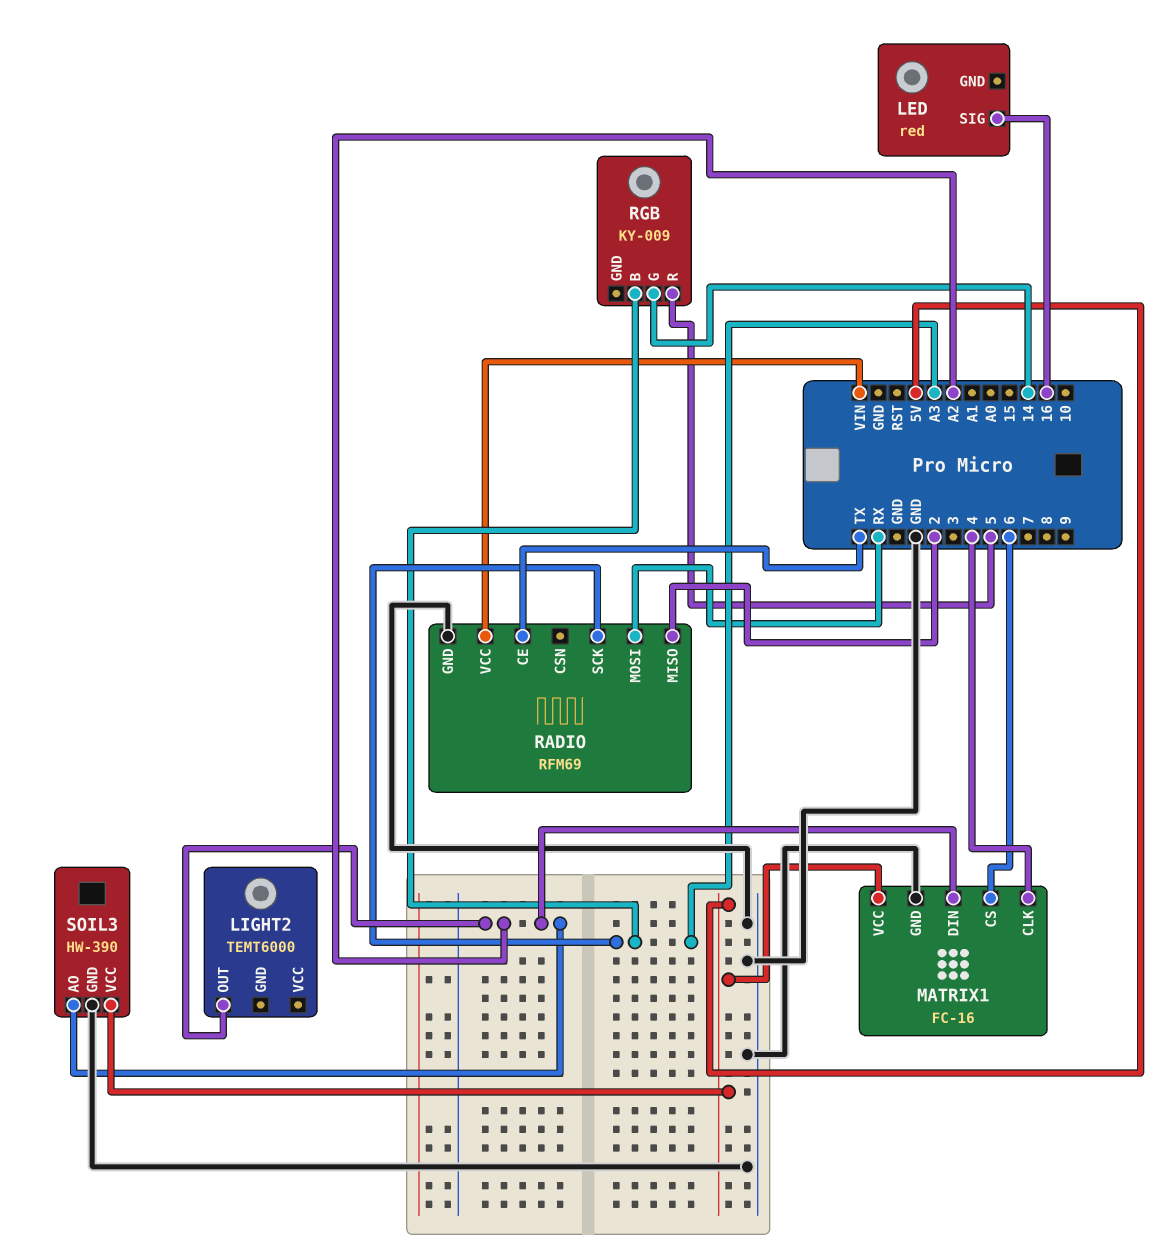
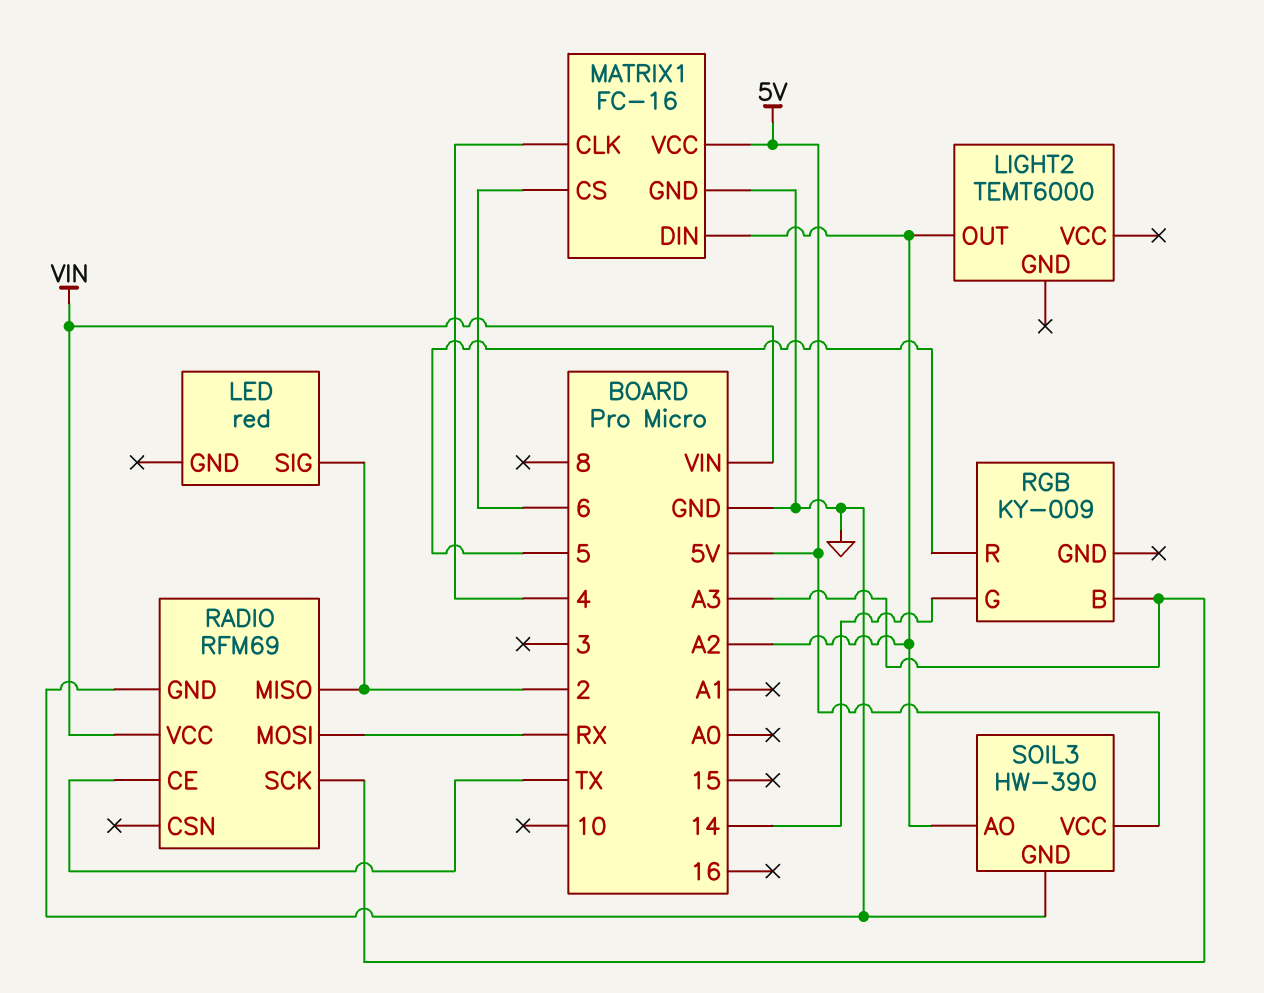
LED pin SIG: 16 -> 2

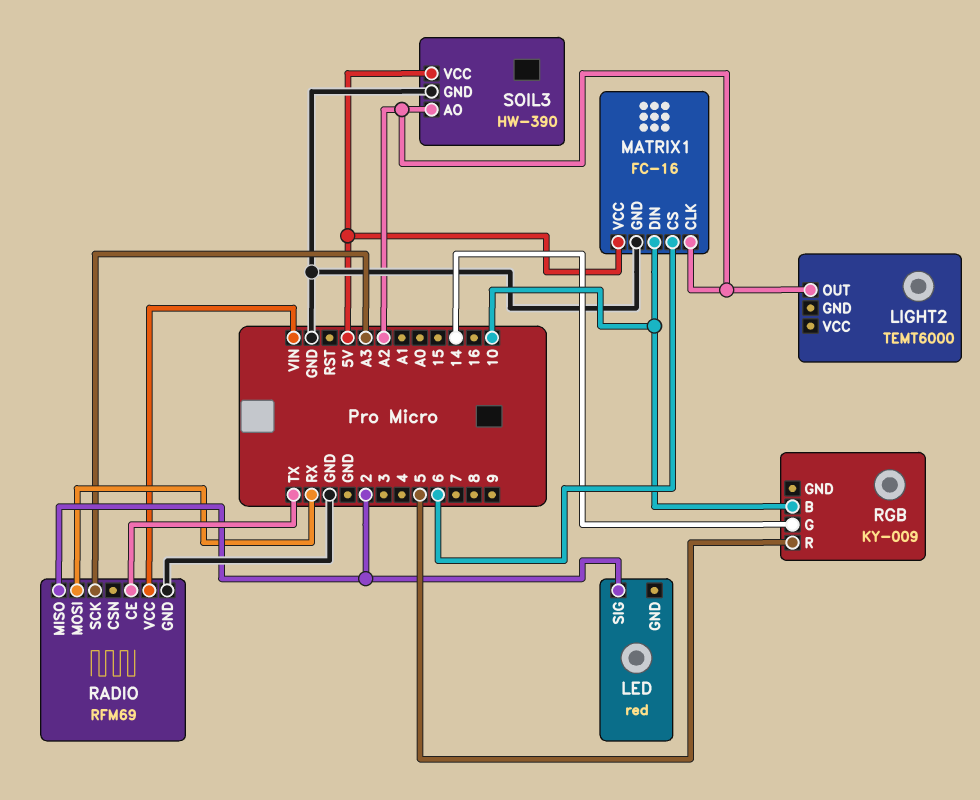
MATRIX1 pin CLK: 4 -> A2
MATRIX1 pin DIN: A2 -> 10
RGB pin B: A3 -> 10

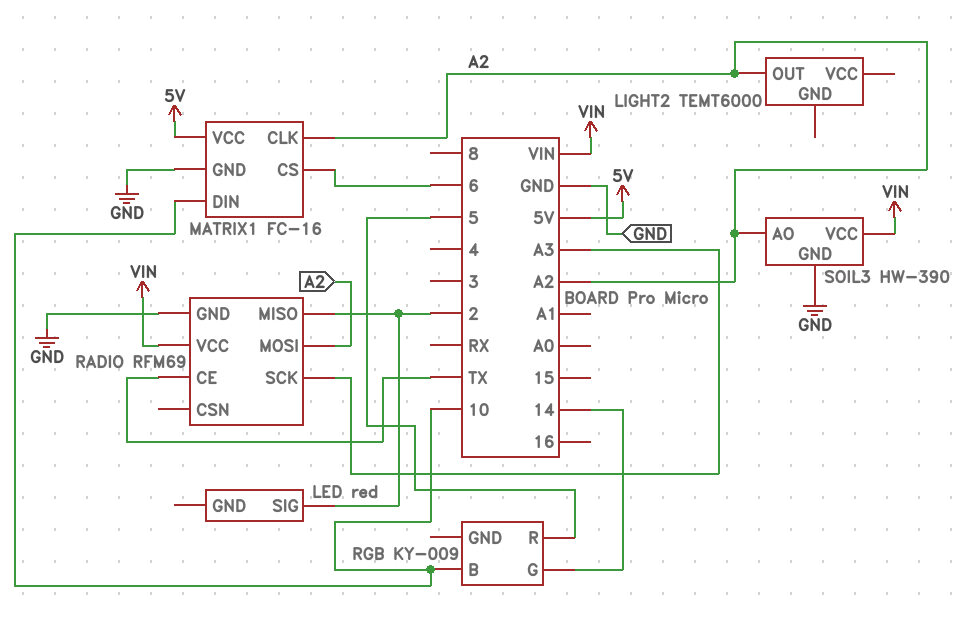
RADIO pin MOSI: RX -> A2
SOIL3 pin VCC: 5V -> VIN

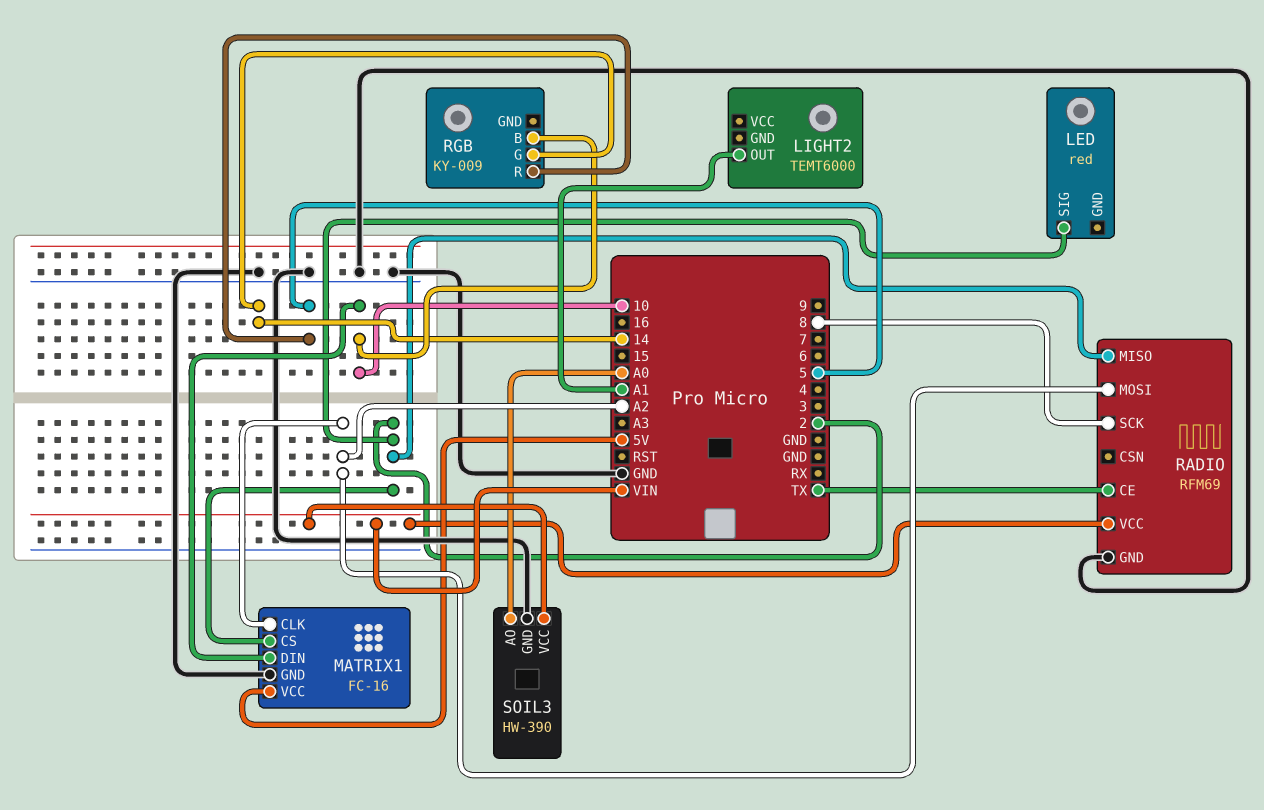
LIGHT2 pin OUT: A2 -> A1
MATRIX1 pin CS: 6 -> 2
RADIO pin SCK: A3 -> 8
SOIL3 pin AO: A2 -> A0

